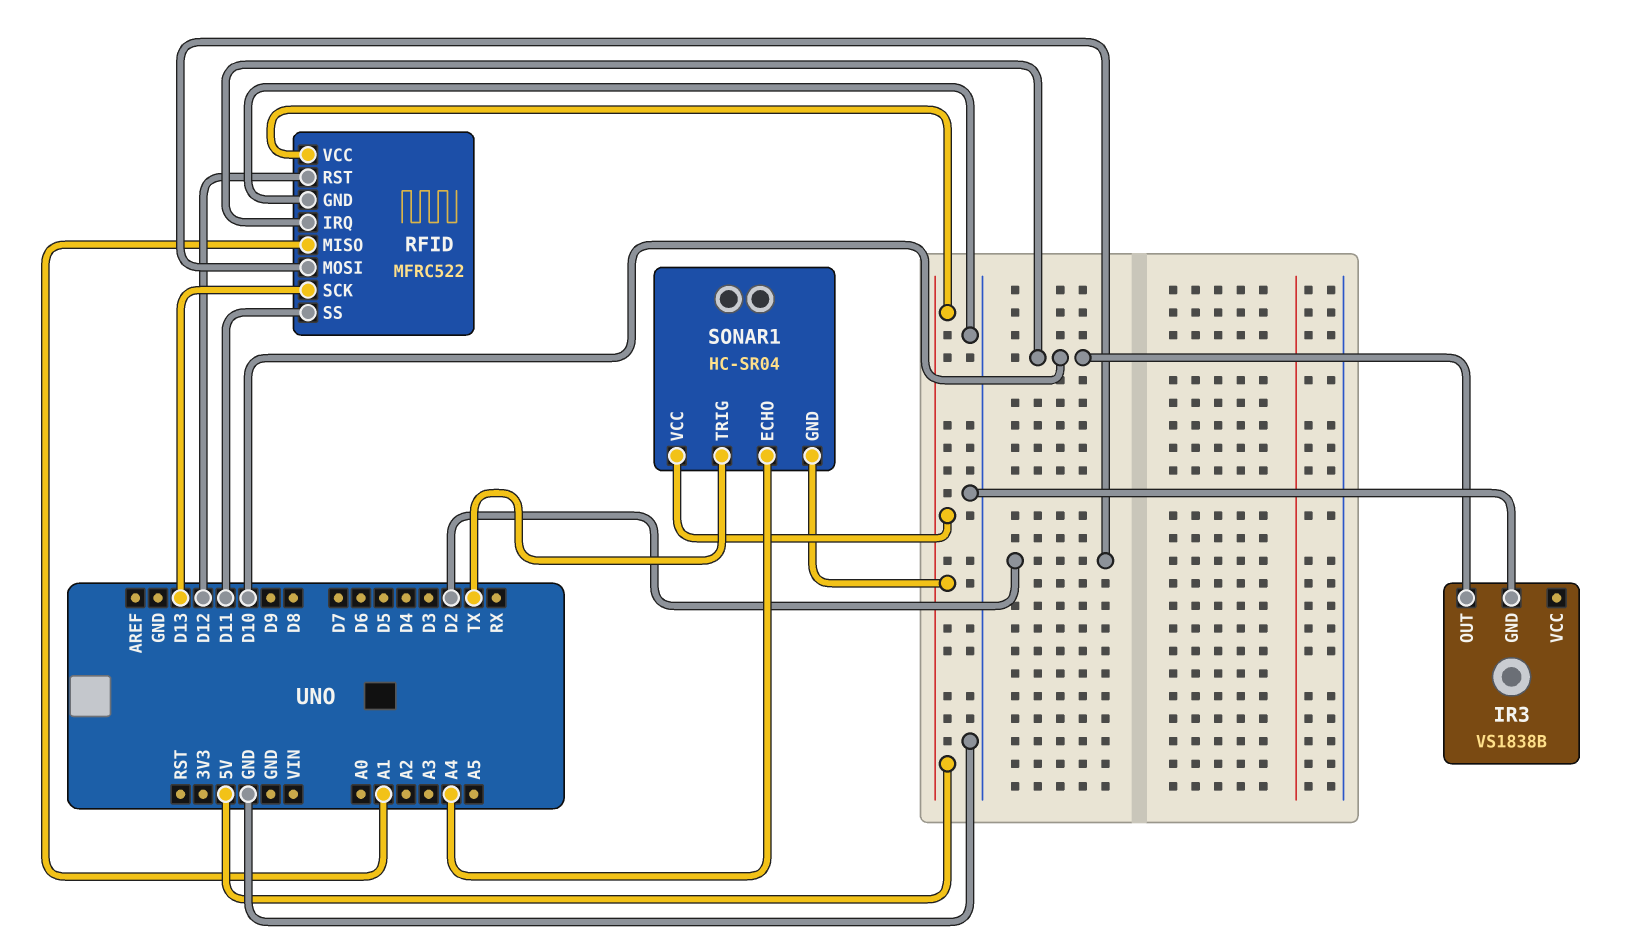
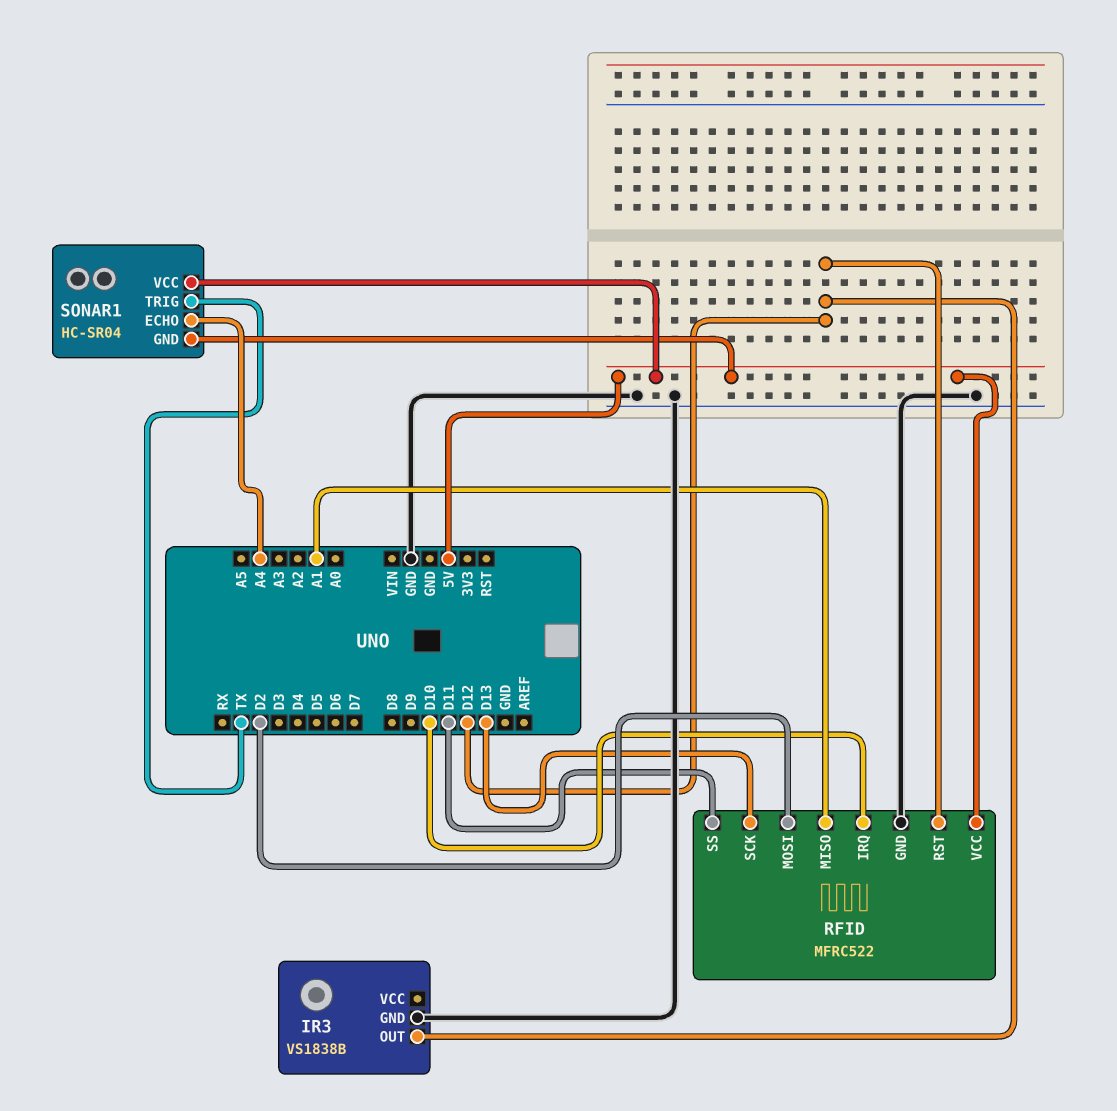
IR3 pin OUT: D10 -> D12

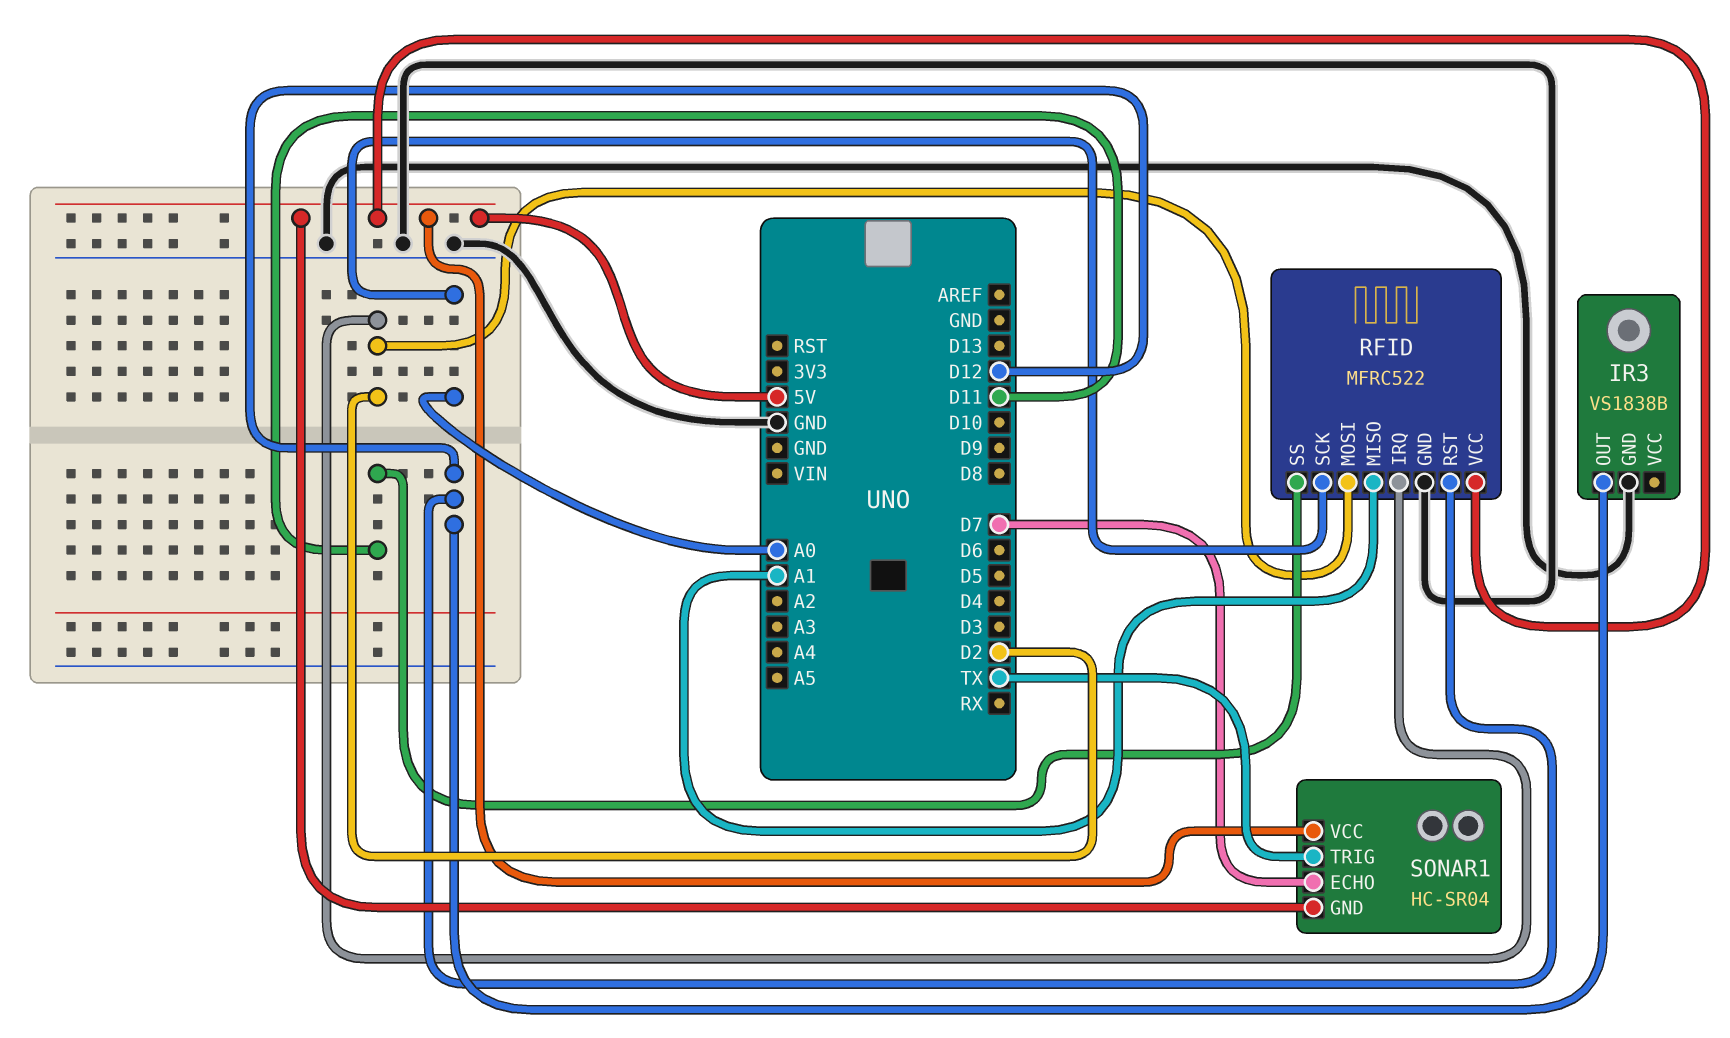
RFID pin IRQ: D10 -> D2
RFID pin SCK: D13 -> A0
SONAR1 pin ECHO: A4 -> D7

